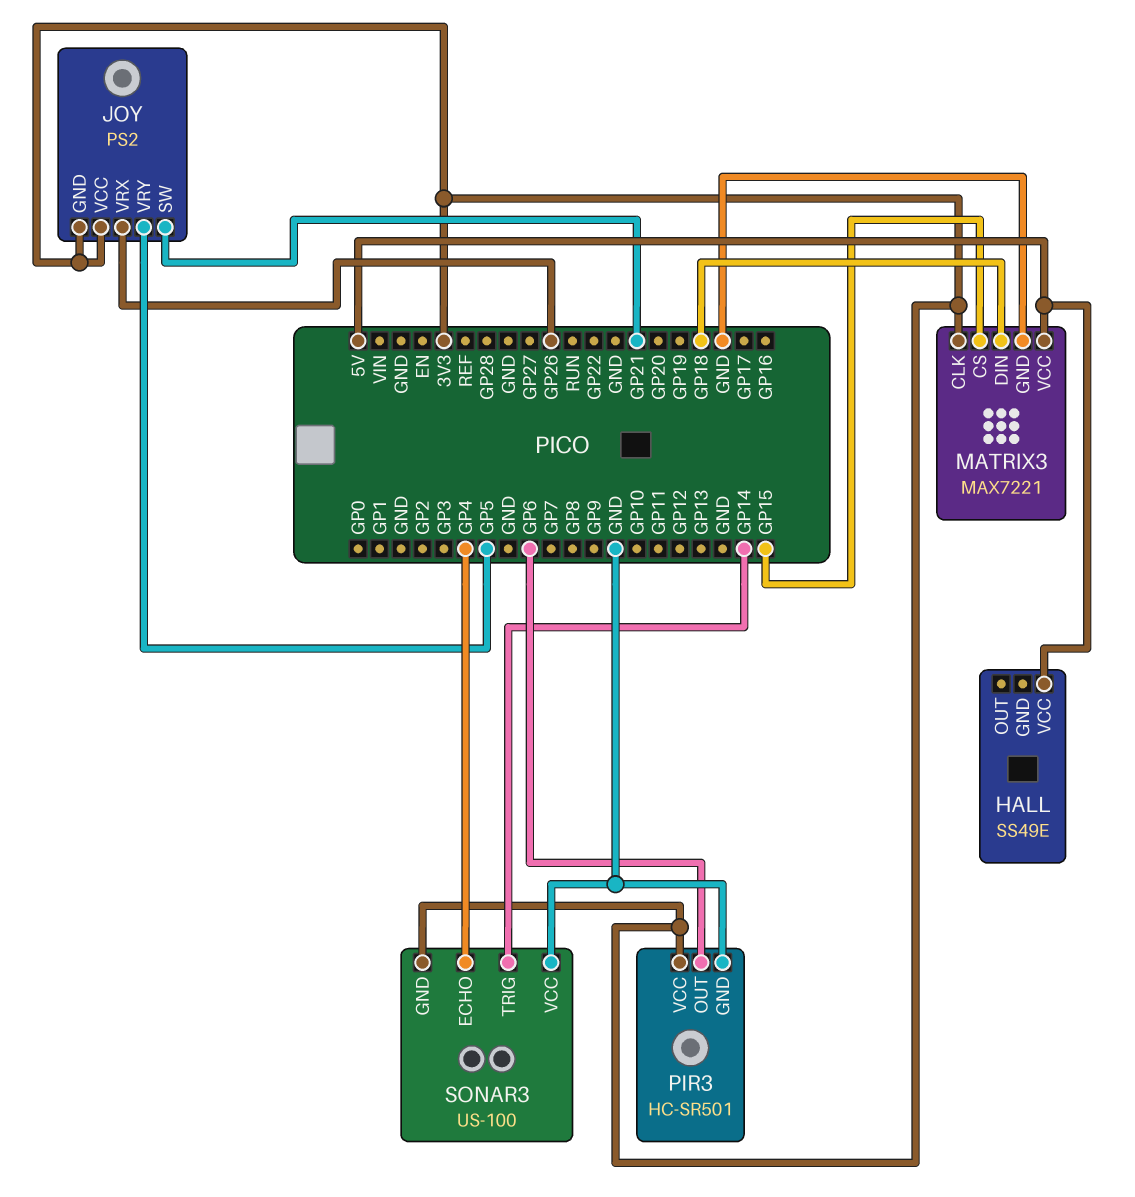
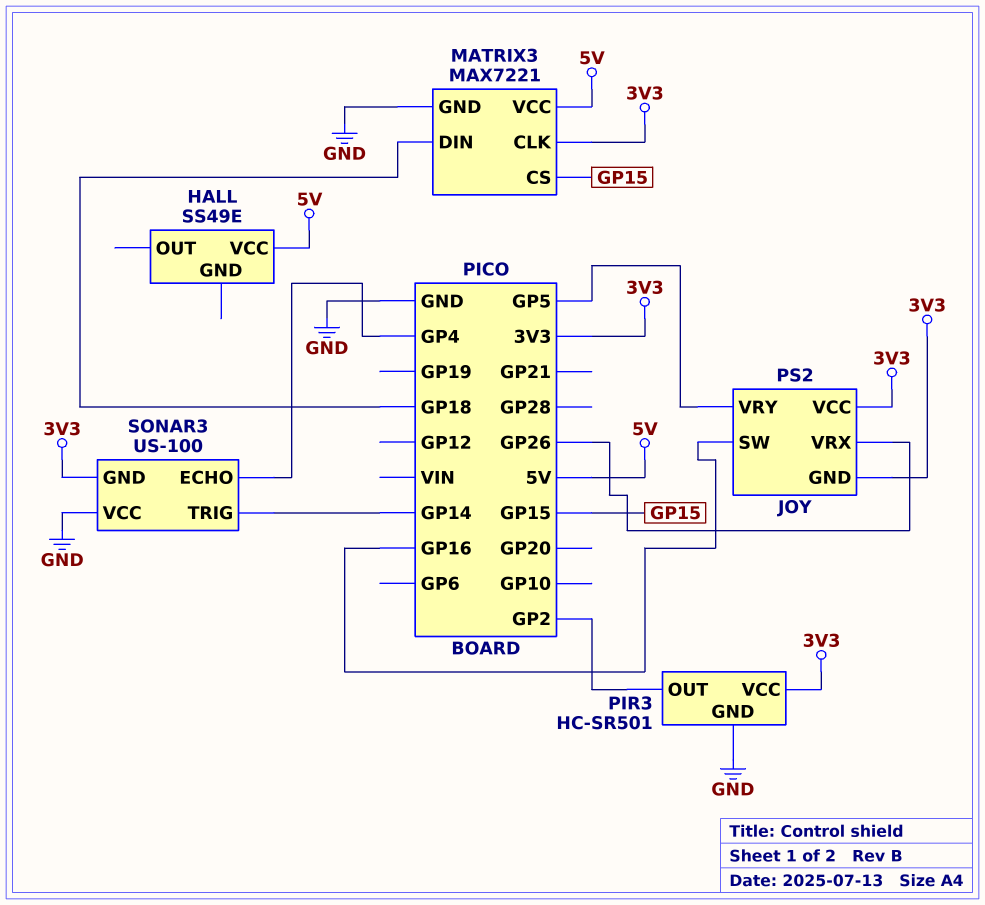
JOY pin SW: GP21 -> GP16
PIR3 pin OUT: GP6 -> GP2

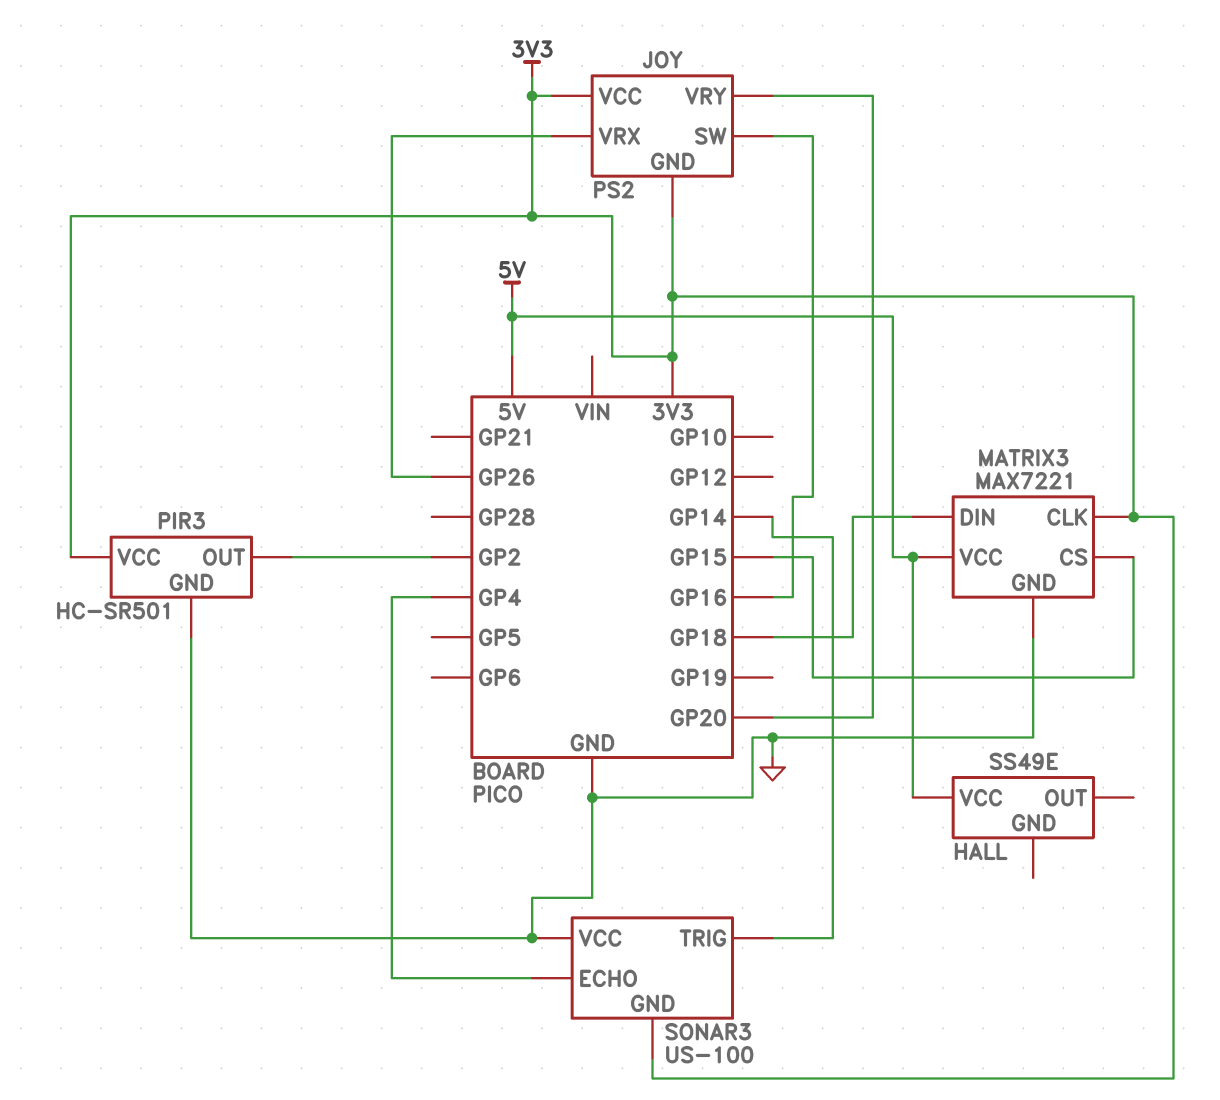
JOY pin VRY: GP5 -> GP20

